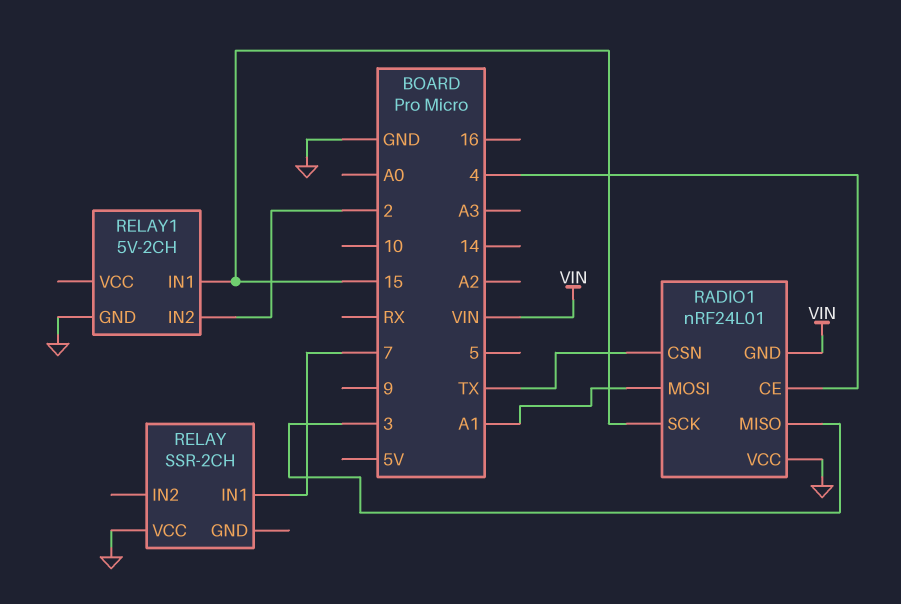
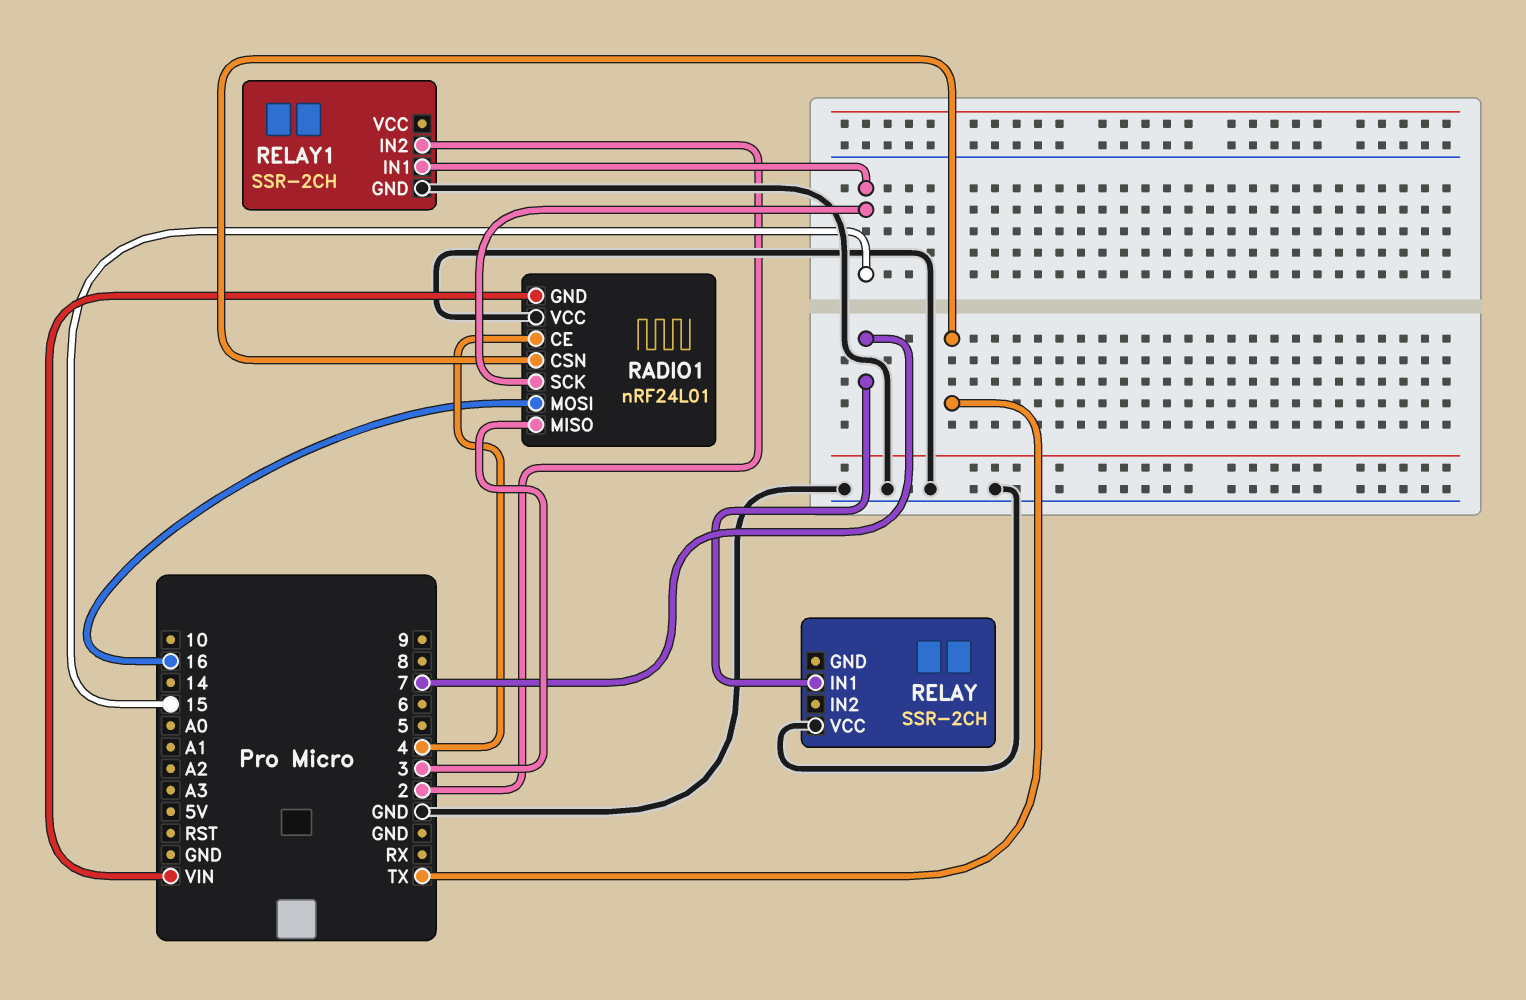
RADIO1 pin MOSI: A1 -> 16
RELAY1: 5V-2CH -> SSR-2CH

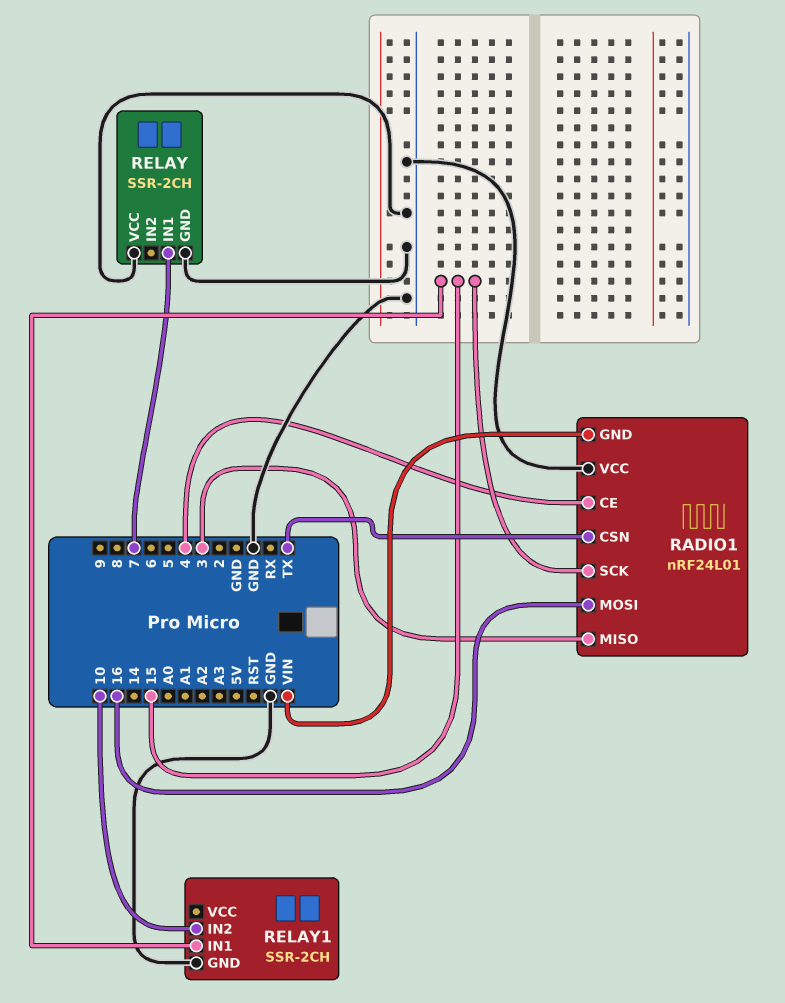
RELAY pin GND: none -> GND
RELAY1 pin IN2: 2 -> 10

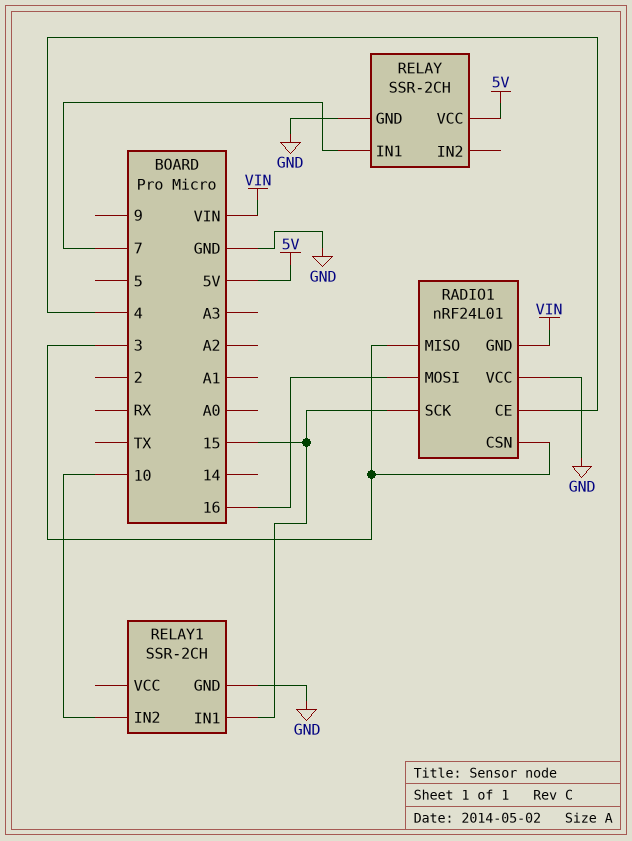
RADIO1 pin CSN: TX -> 3
RELAY pin VCC: GND -> 5V

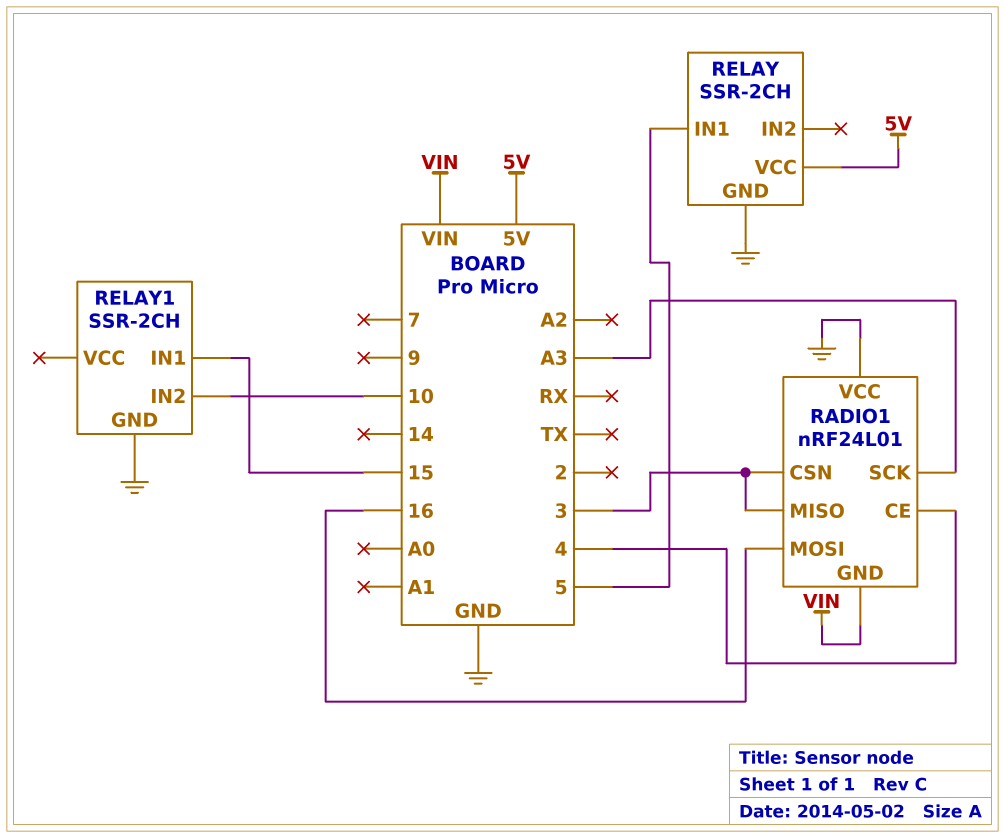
RADIO1 pin SCK: 15 -> A3
RELAY pin IN1: 7 -> 5

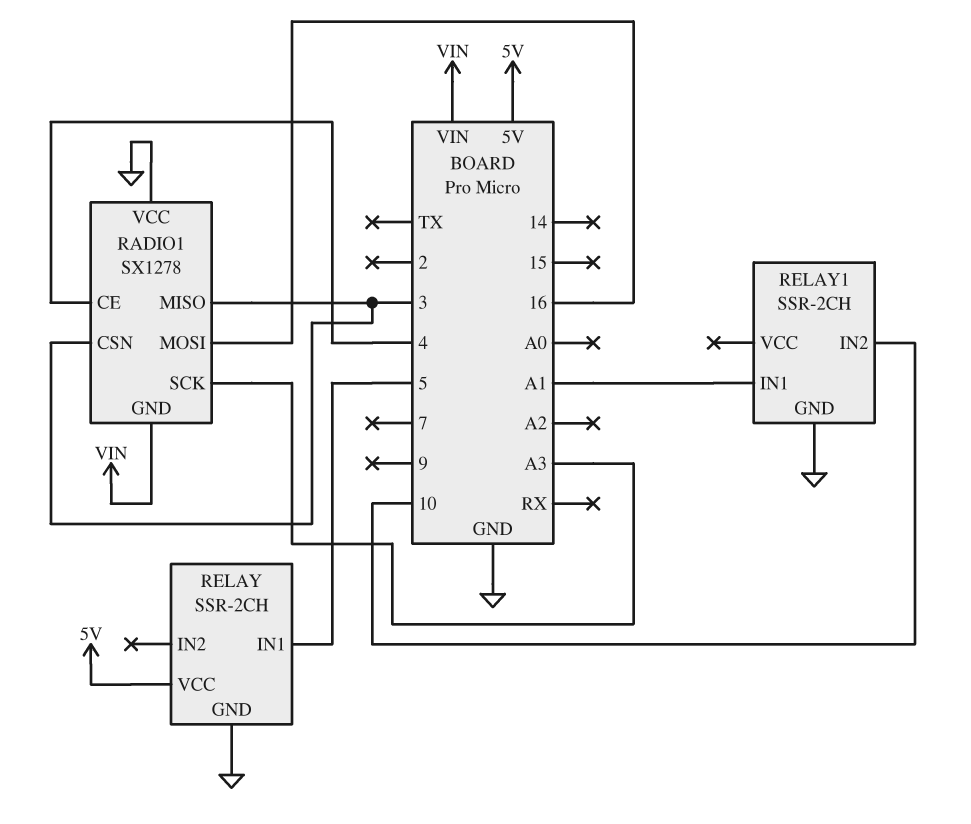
RADIO1: nRF24L01 -> SX1278
RELAY1 pin IN1: 15 -> A1

